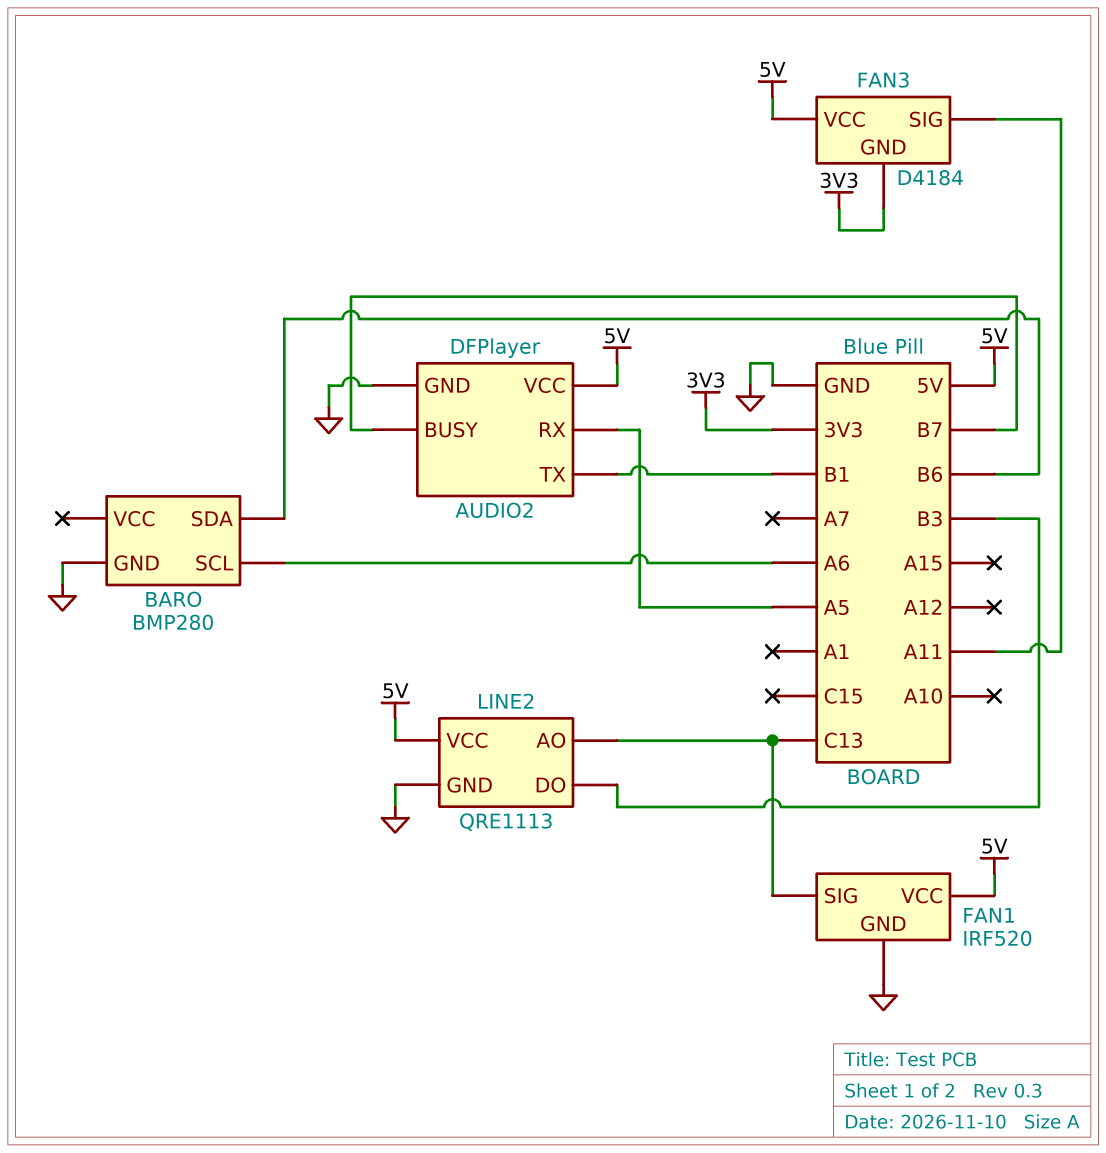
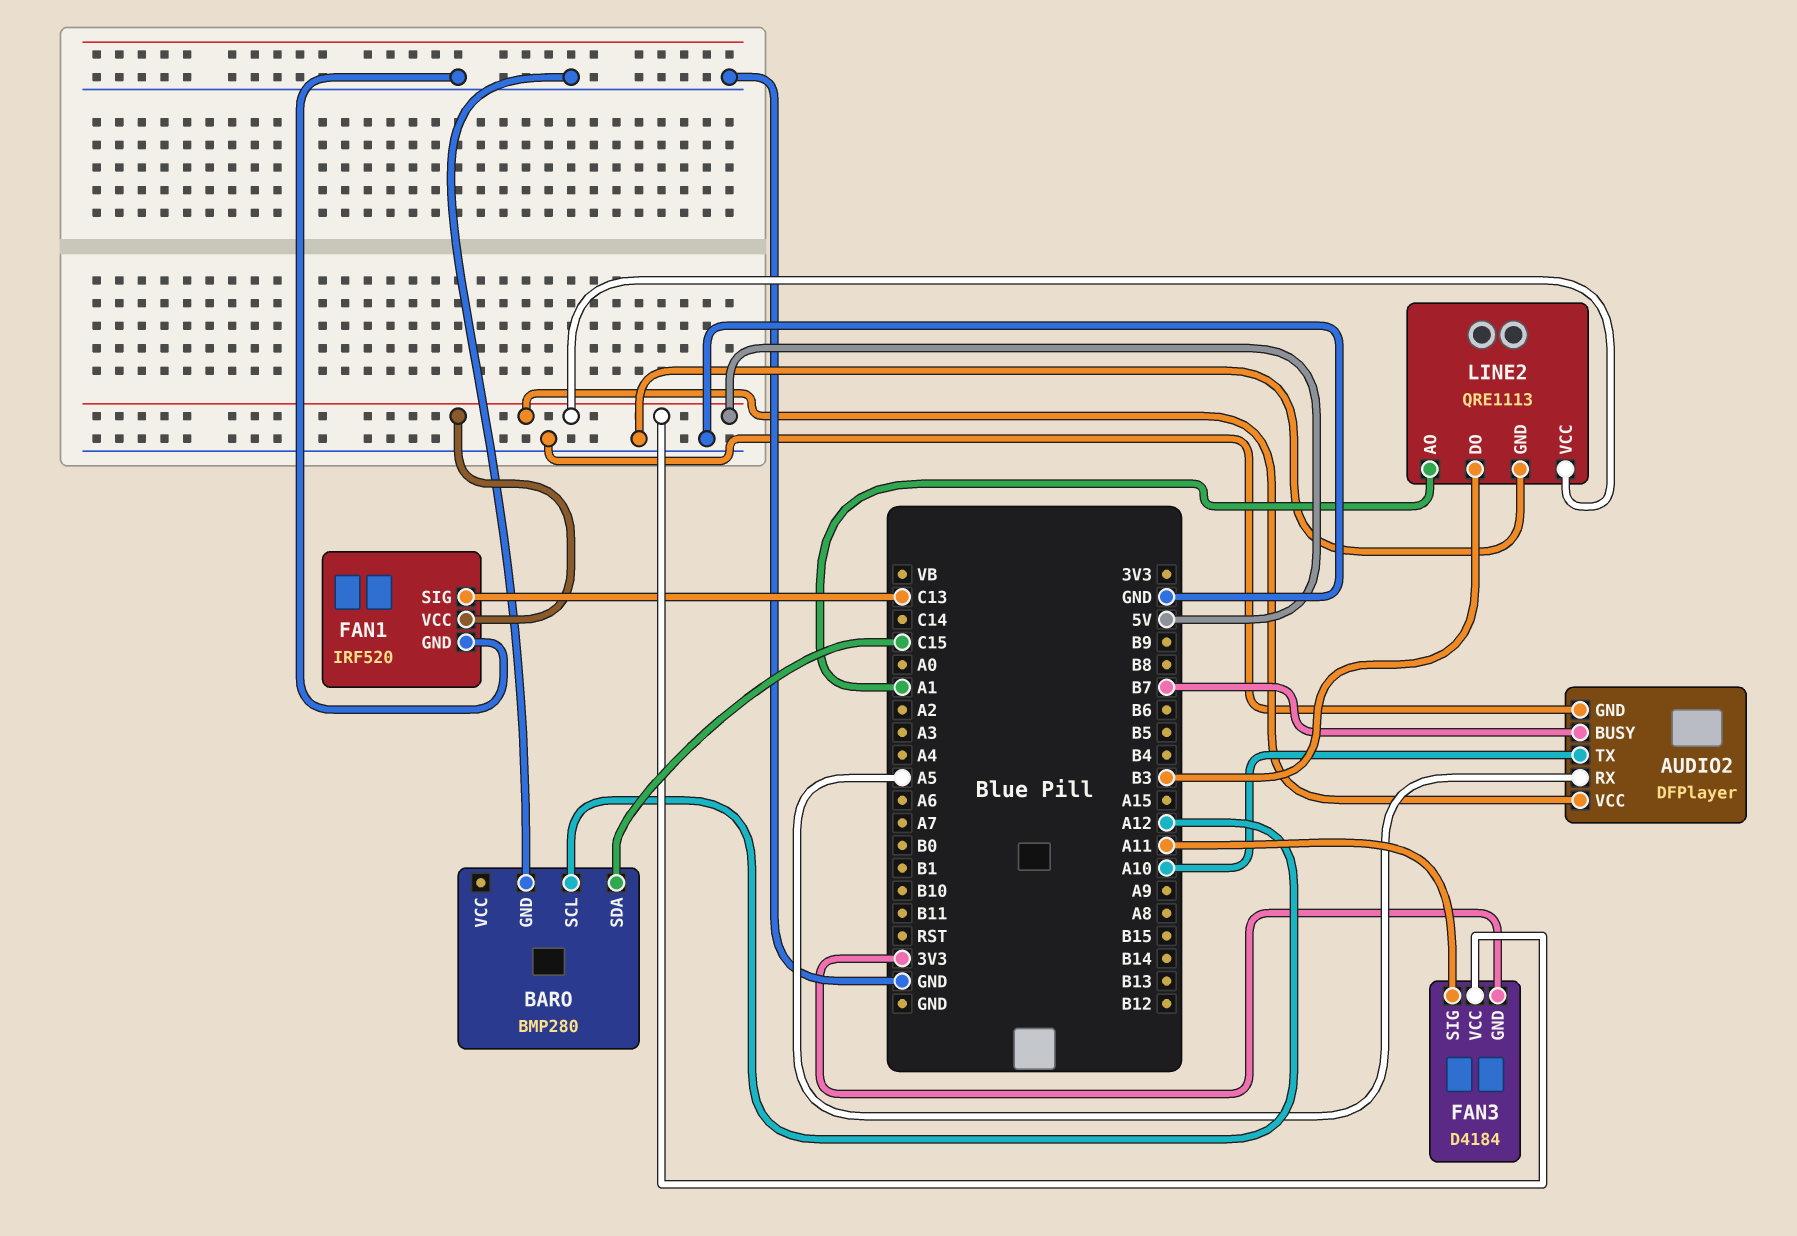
AUDIO2 pin TX: B1 -> A10
BARO pin SCL: A6 -> A12
BARO pin SDA: B6 -> C15
LINE2 pin AO: C13 -> A1

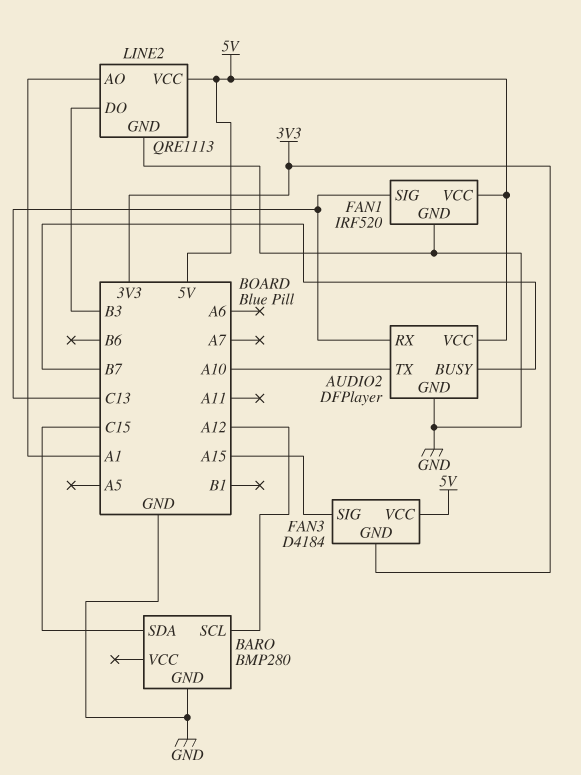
AUDIO2 pin RX: A5 -> C13
FAN3 pin SIG: A11 -> A15

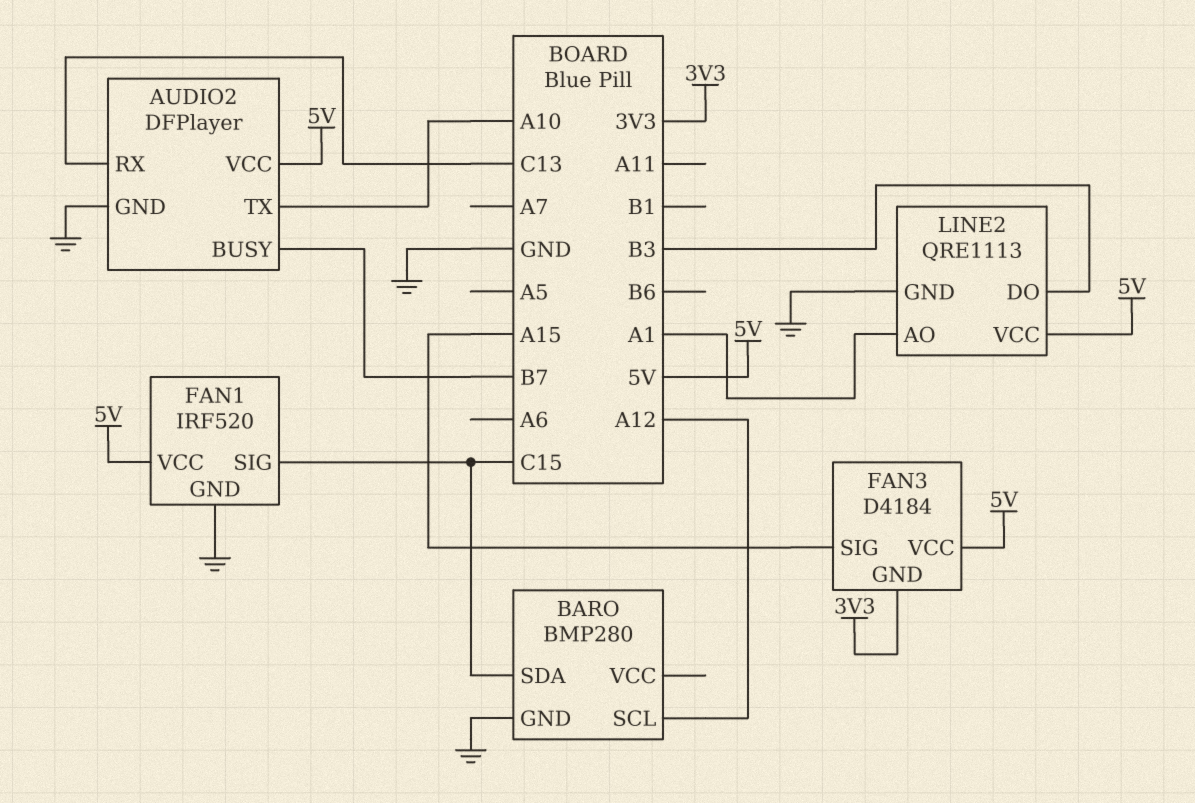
FAN1 pin SIG: C13 -> C15

